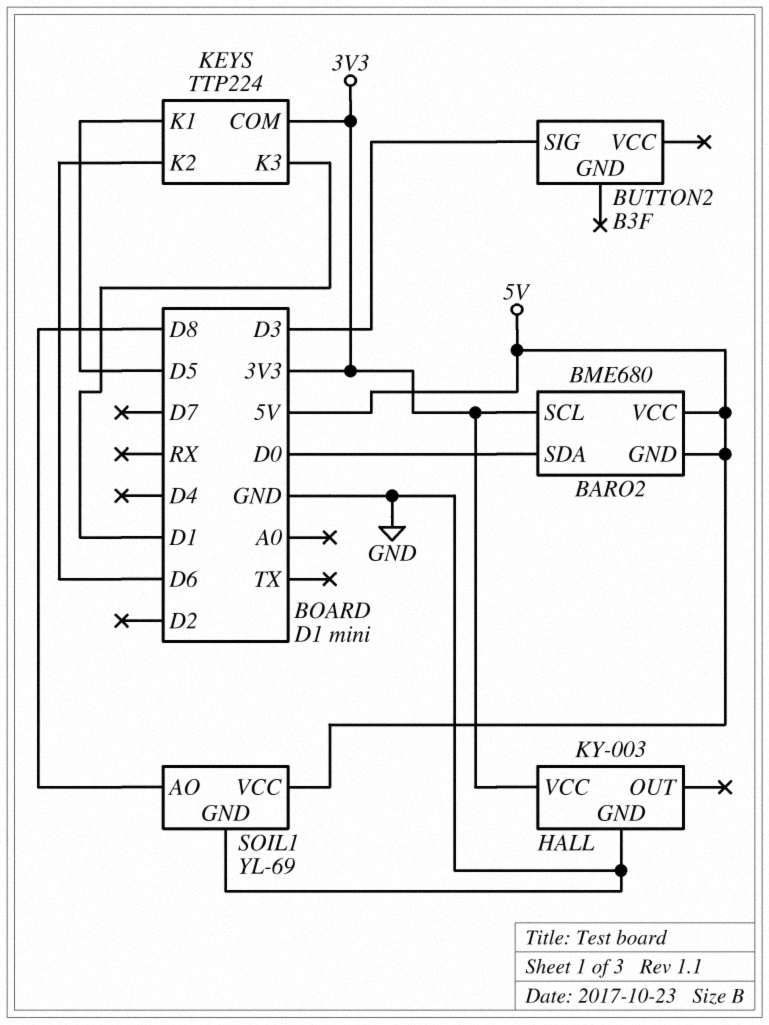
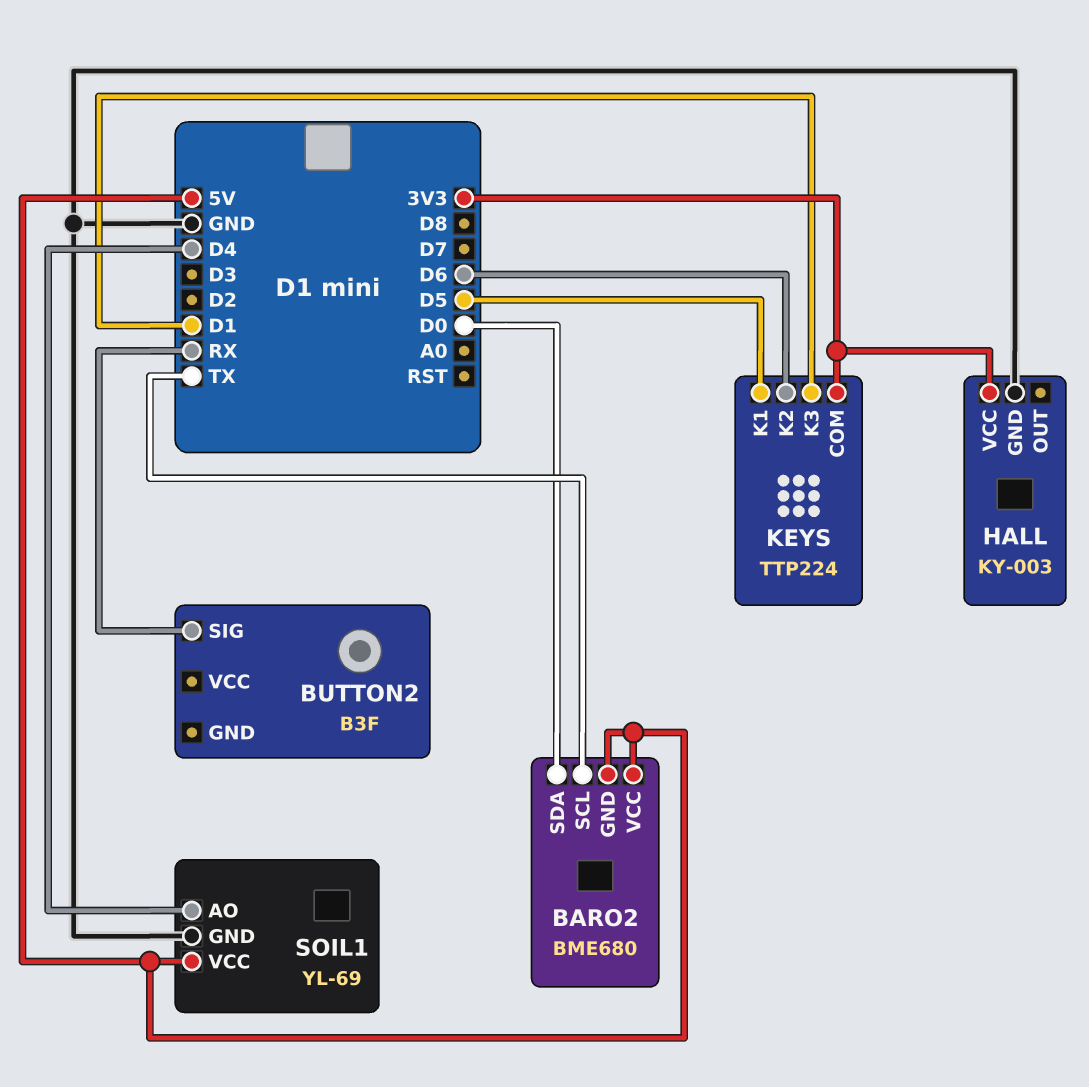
BARO2 pin SCL: 3V3 -> TX
BUTTON2 pin SIG: D3 -> RX
SOIL1 pin AO: D8 -> D4

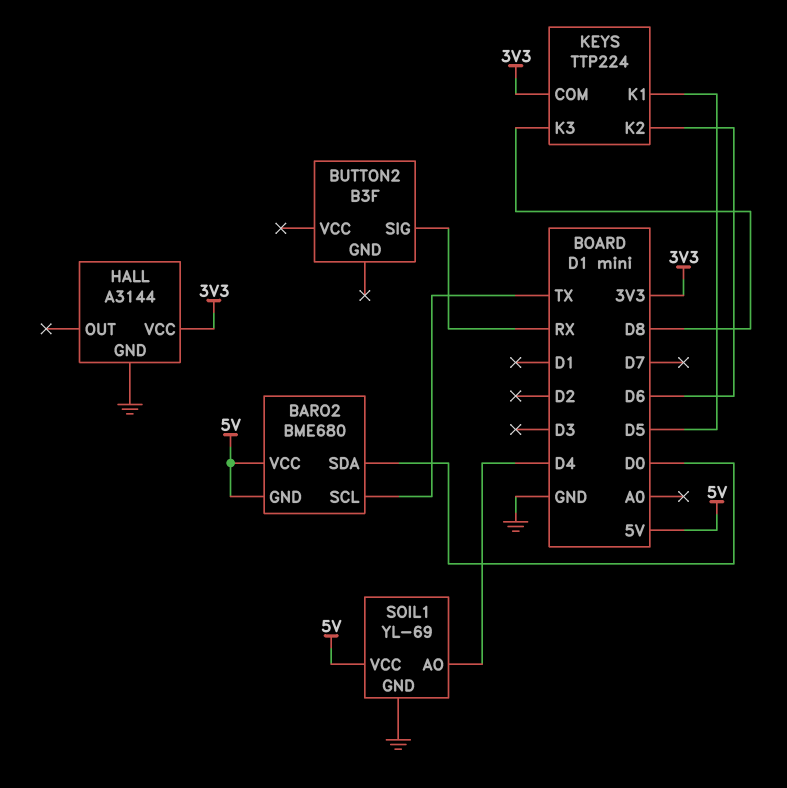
HALL: KY-003 -> A3144
KEYS pin K3: D1 -> D8

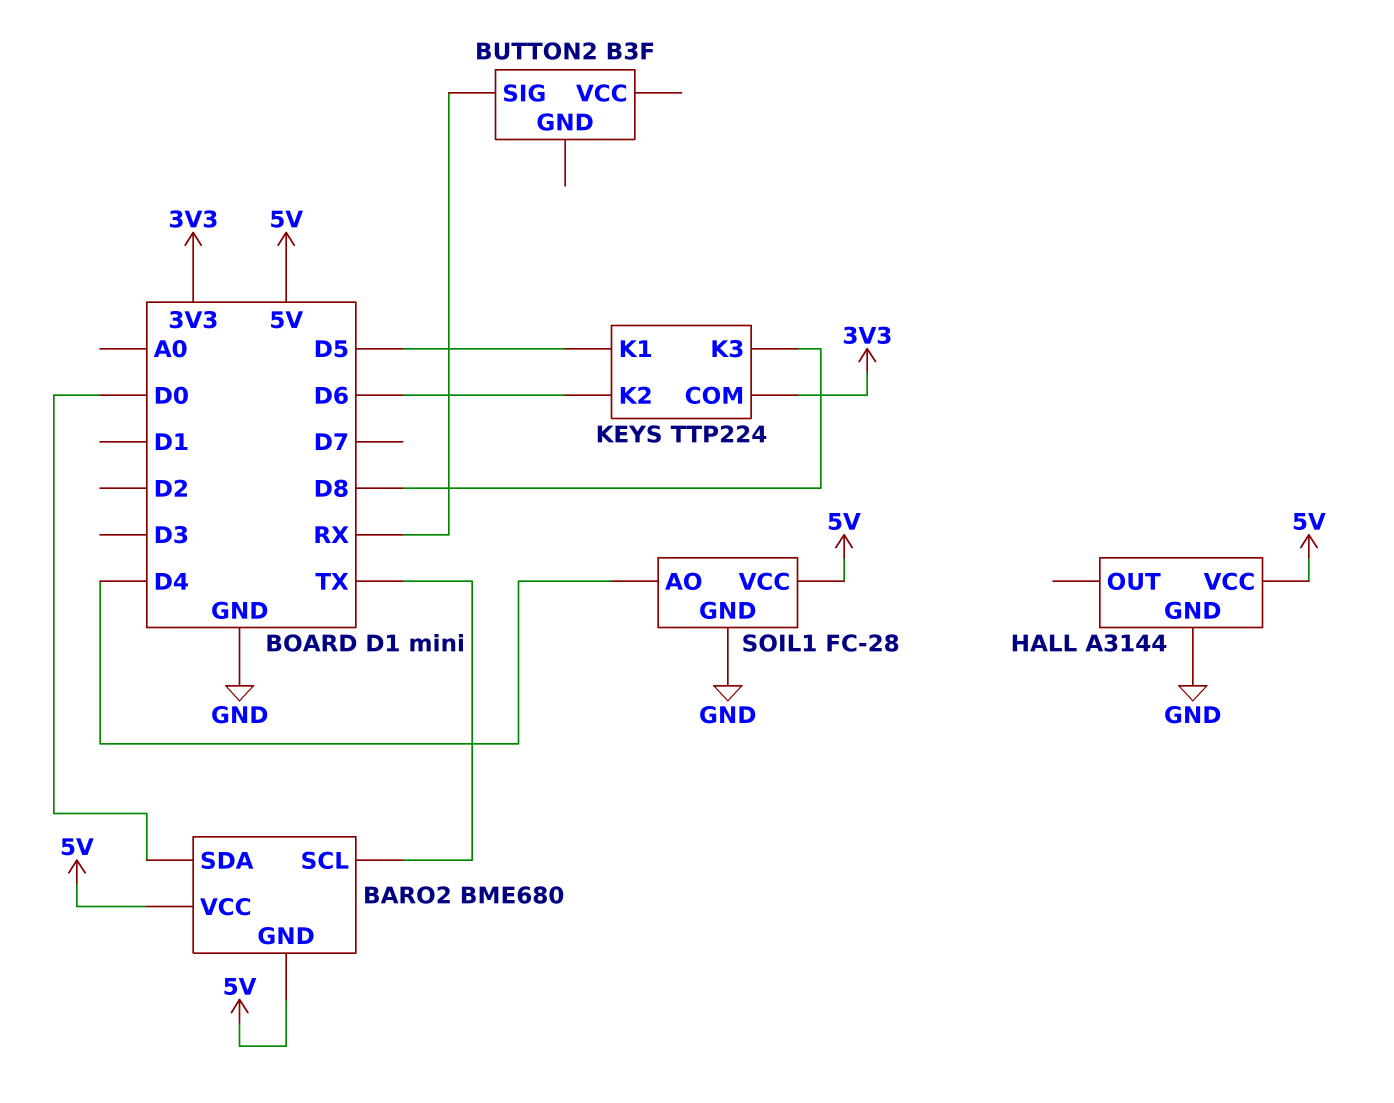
HALL pin VCC: 3V3 -> 5V
SOIL1: YL-69 -> FC-28

